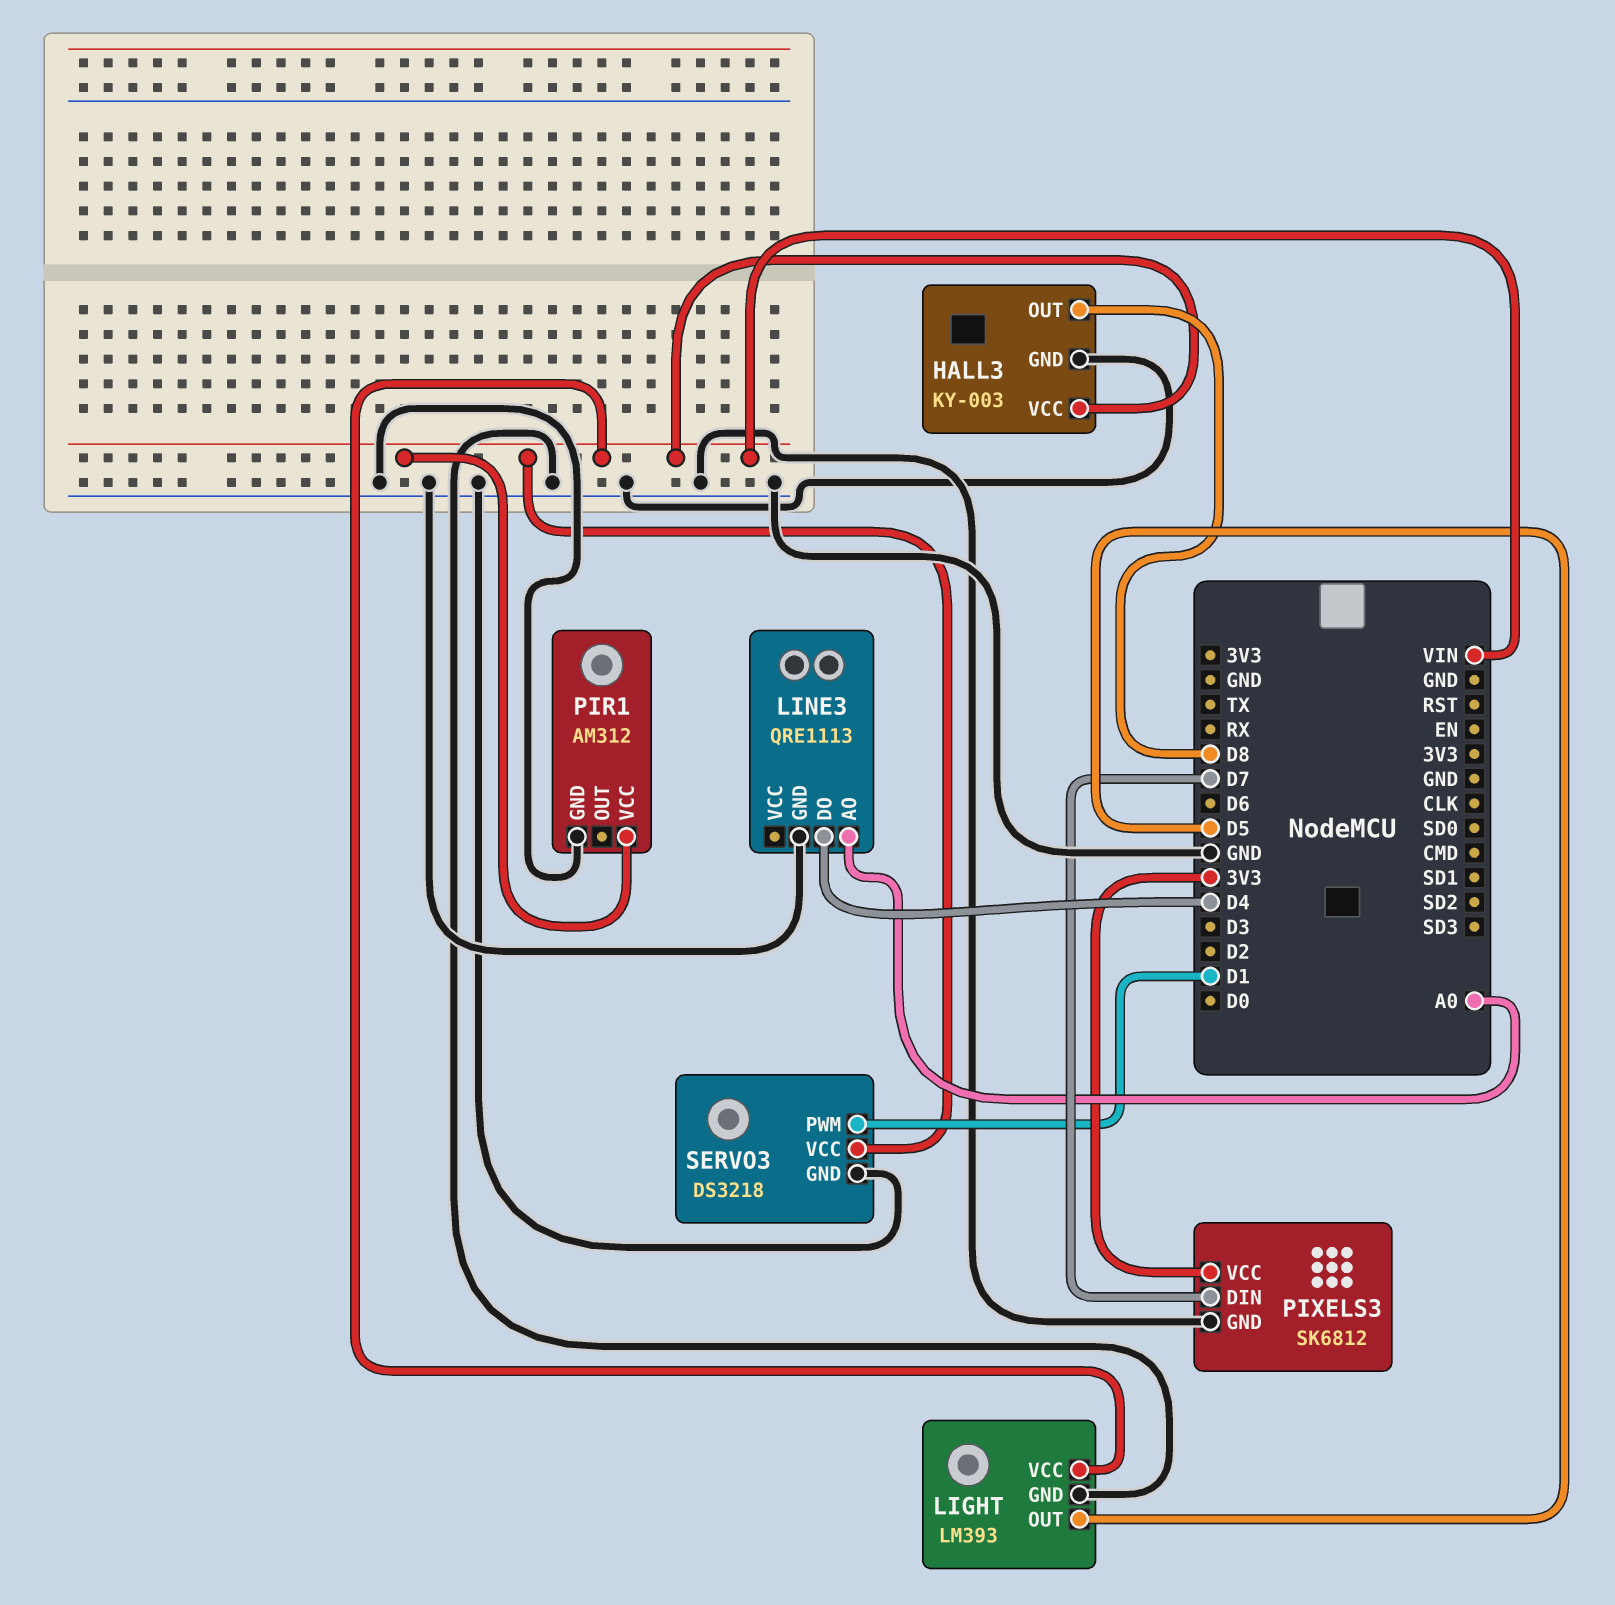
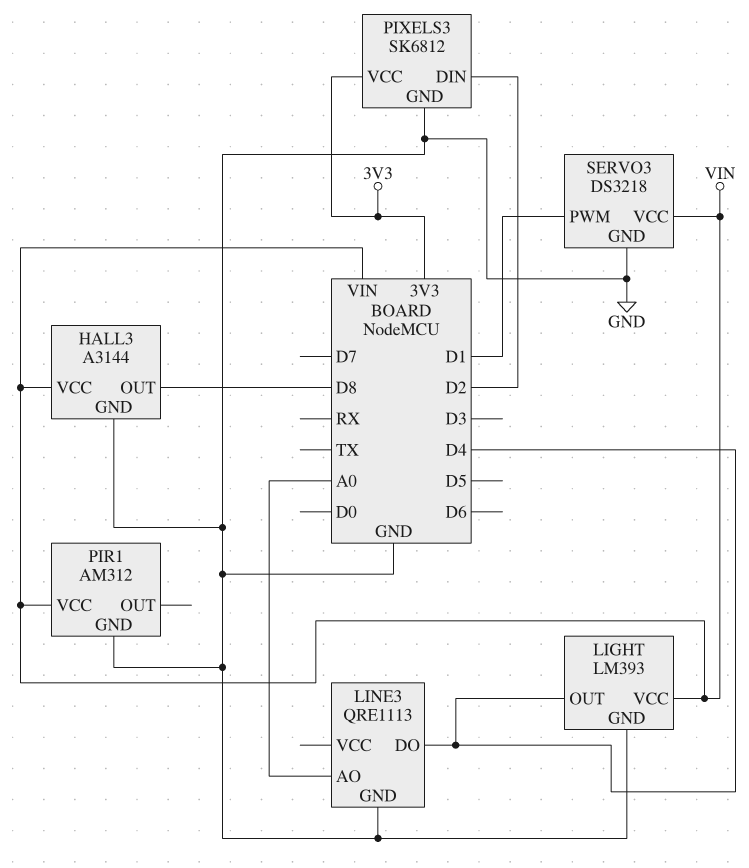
HALL3: KY-003 -> A3144
LIGHT pin OUT: D5 -> D4
PIXELS3 pin DIN: D7 -> D2

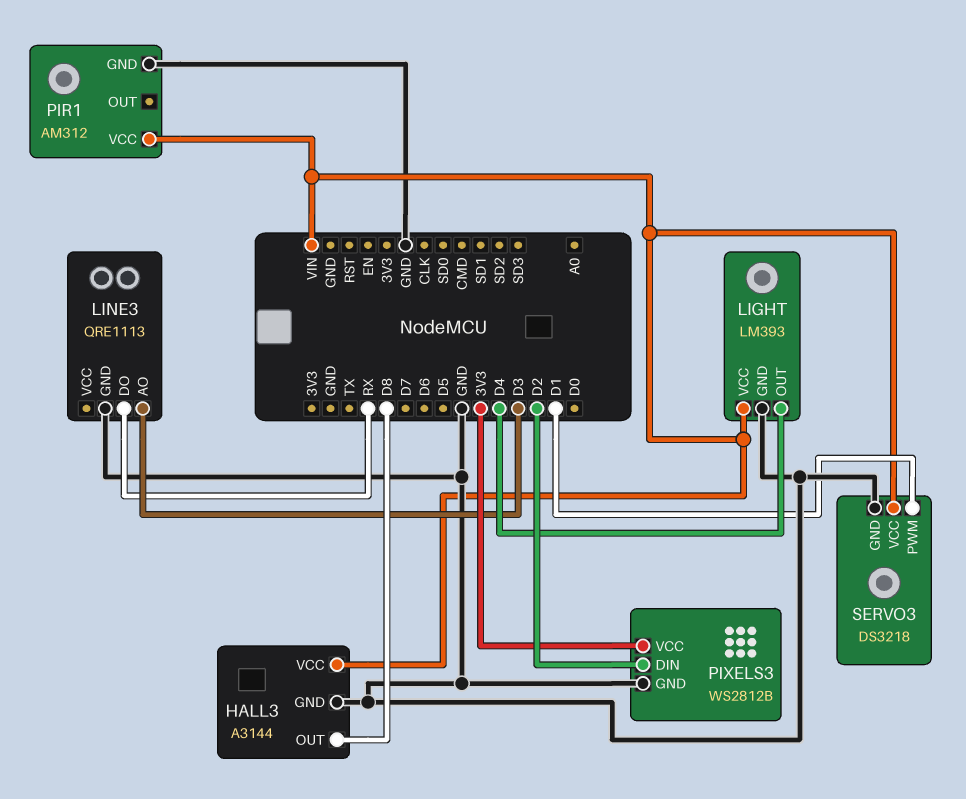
LINE3 pin AO: A0 -> D3
LINE3 pin DO: D4 -> RX
PIXELS3: SK6812 -> WS2812B

